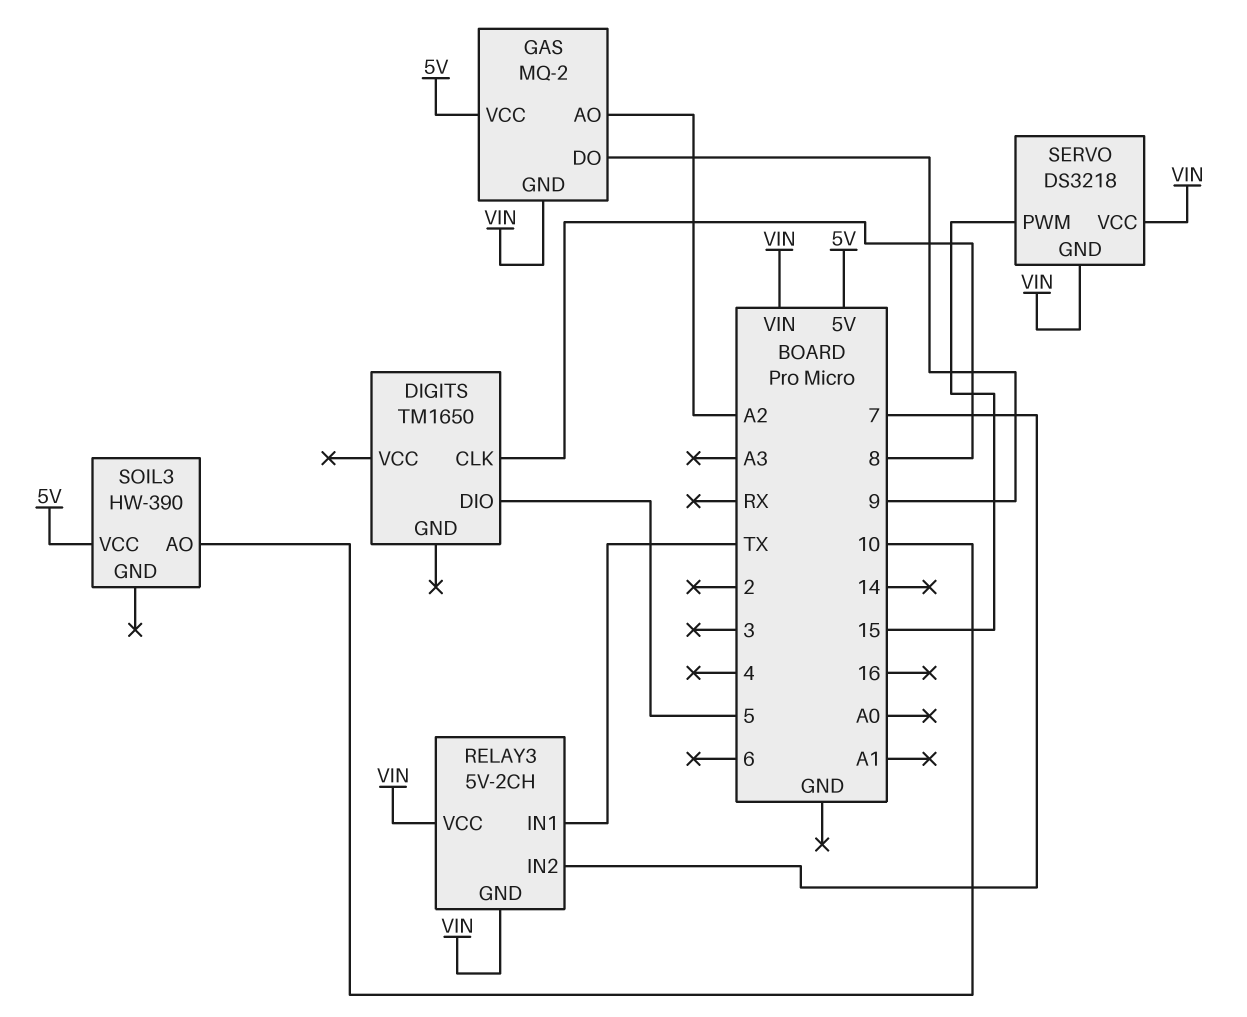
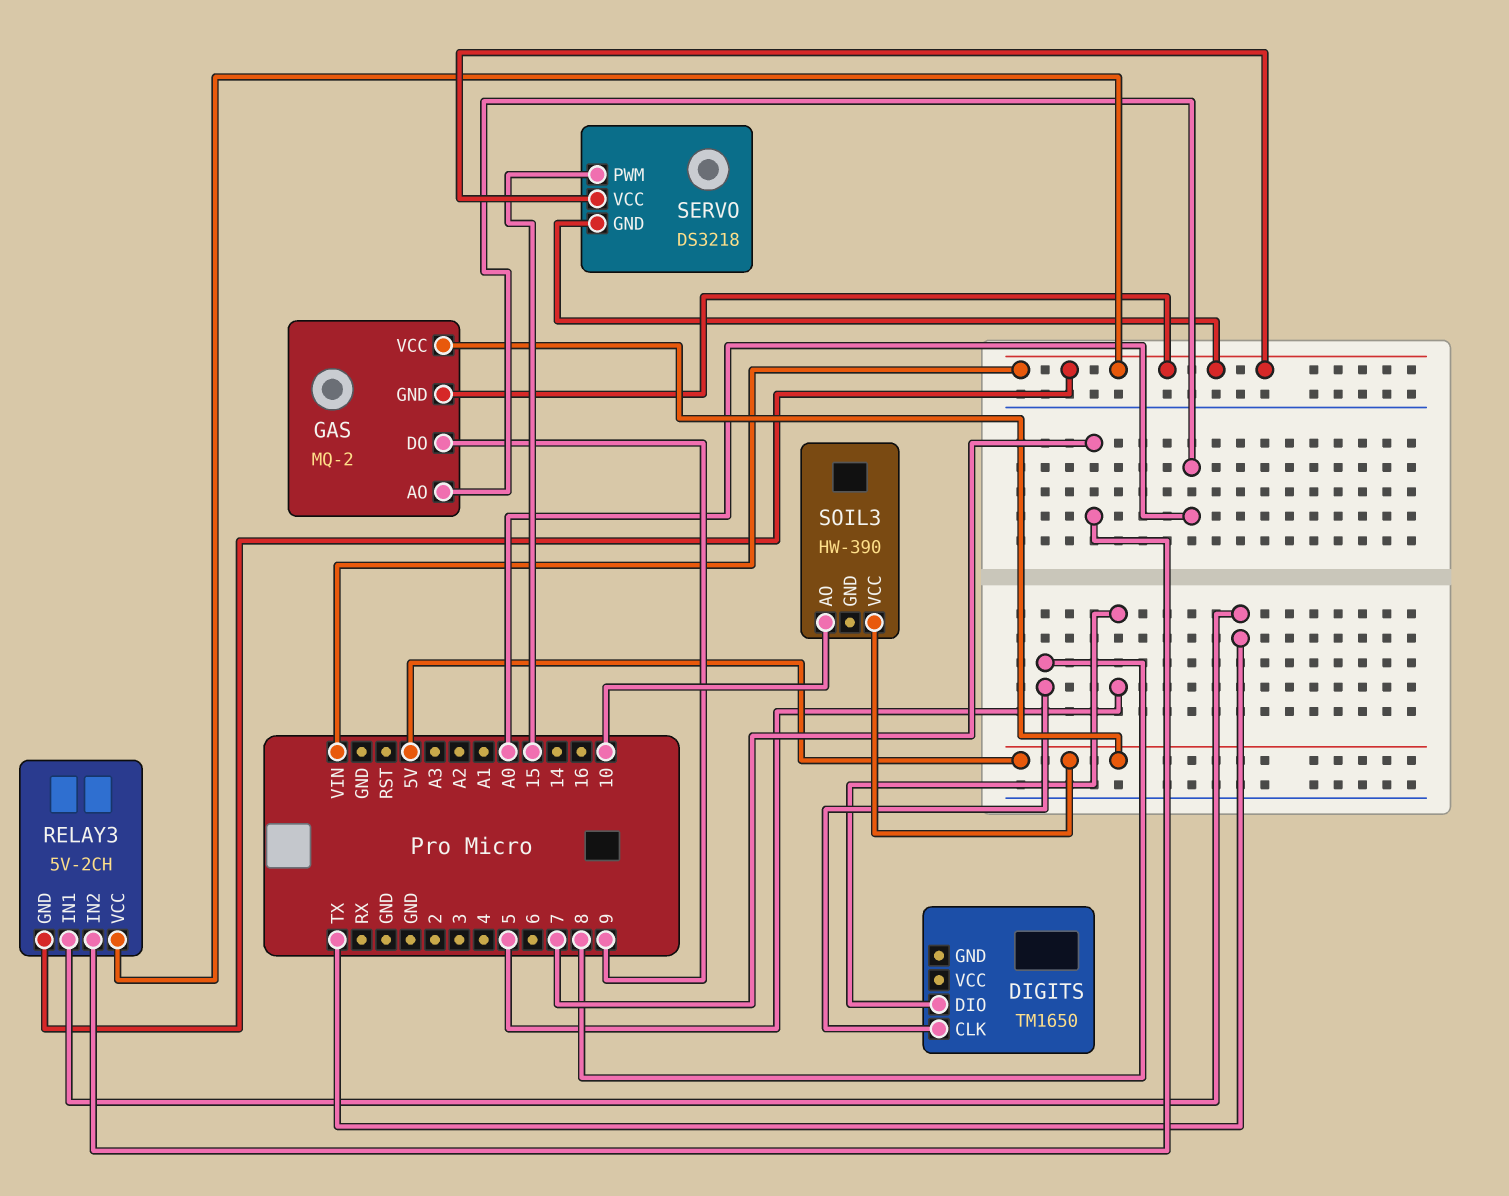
GAS pin AO: A2 -> A0

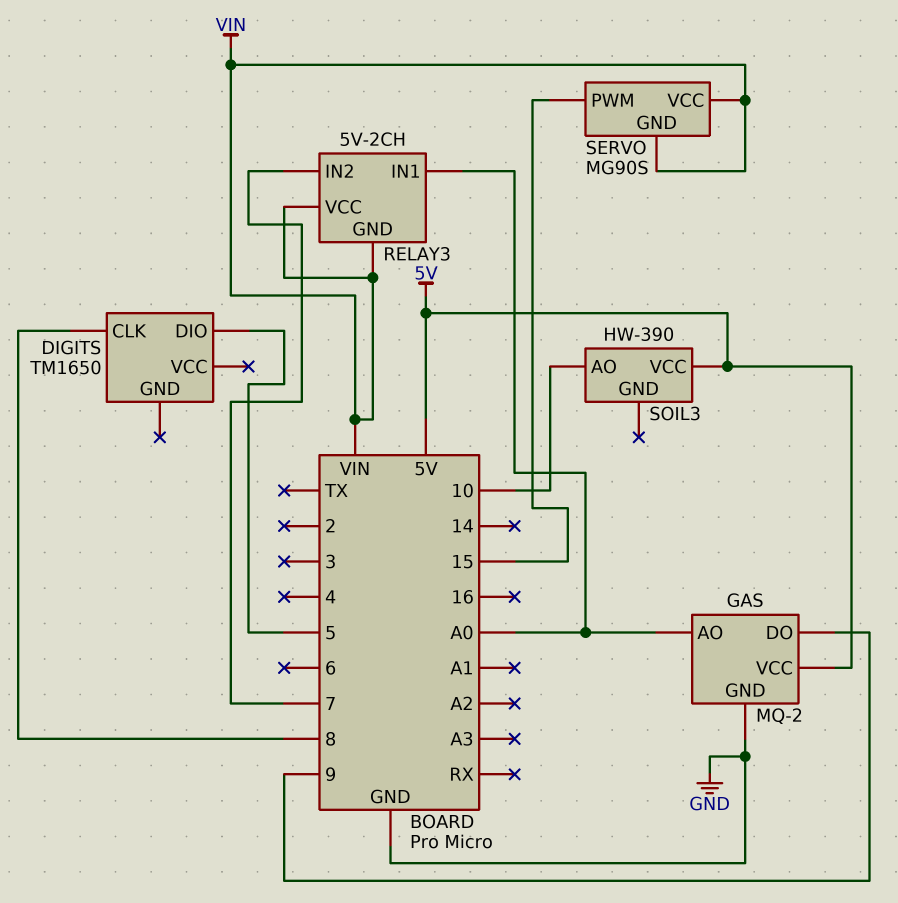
GAS pin GND: VIN -> GND
RELAY3 pin IN1: TX -> A0
SERVO: DS3218 -> MG90S

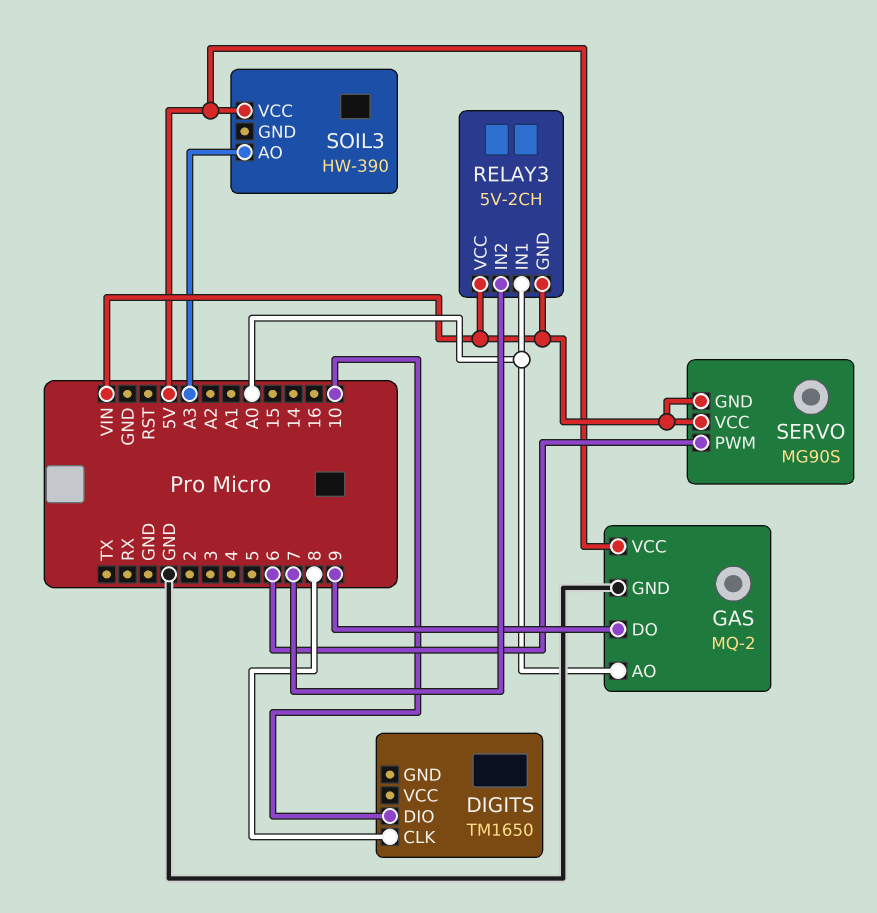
DIGITS pin DIO: 5 -> 10
SERVO pin PWM: 15 -> 6
SOIL3 pin AO: 10 -> A3

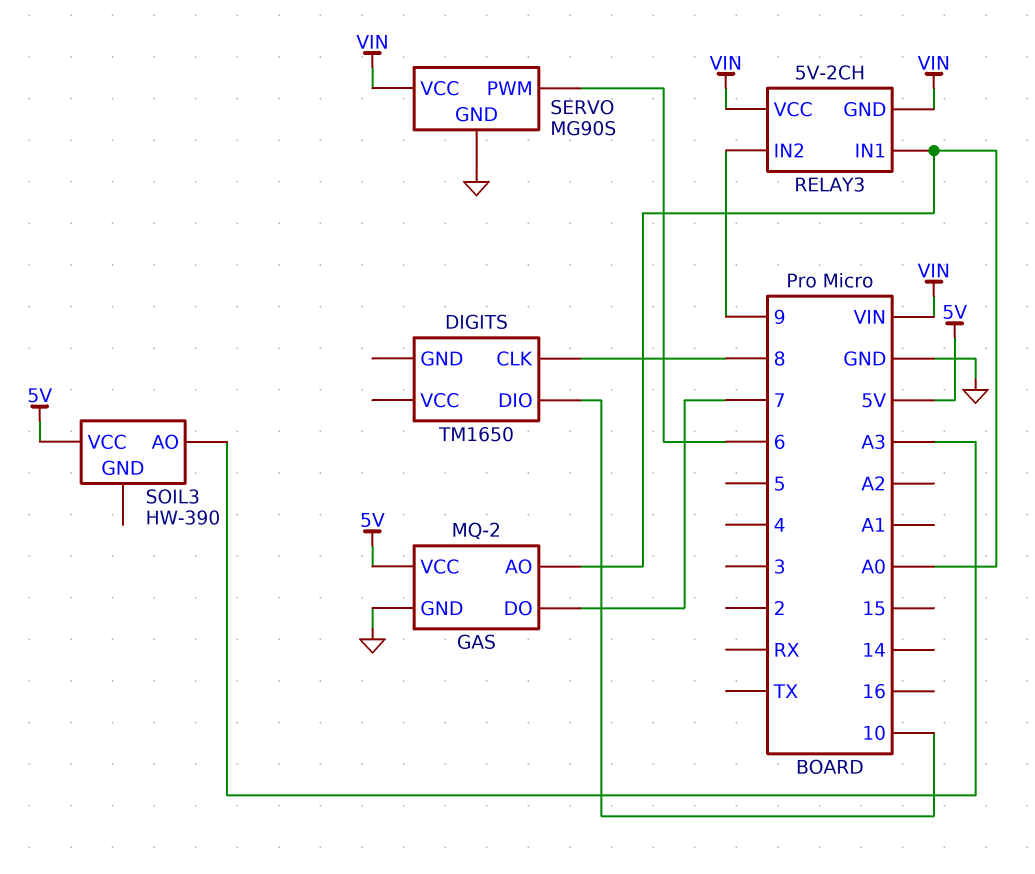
GAS pin DO: 9 -> 7
RELAY3 pin IN2: 7 -> 9
SERVO pin GND: VIN -> GND

